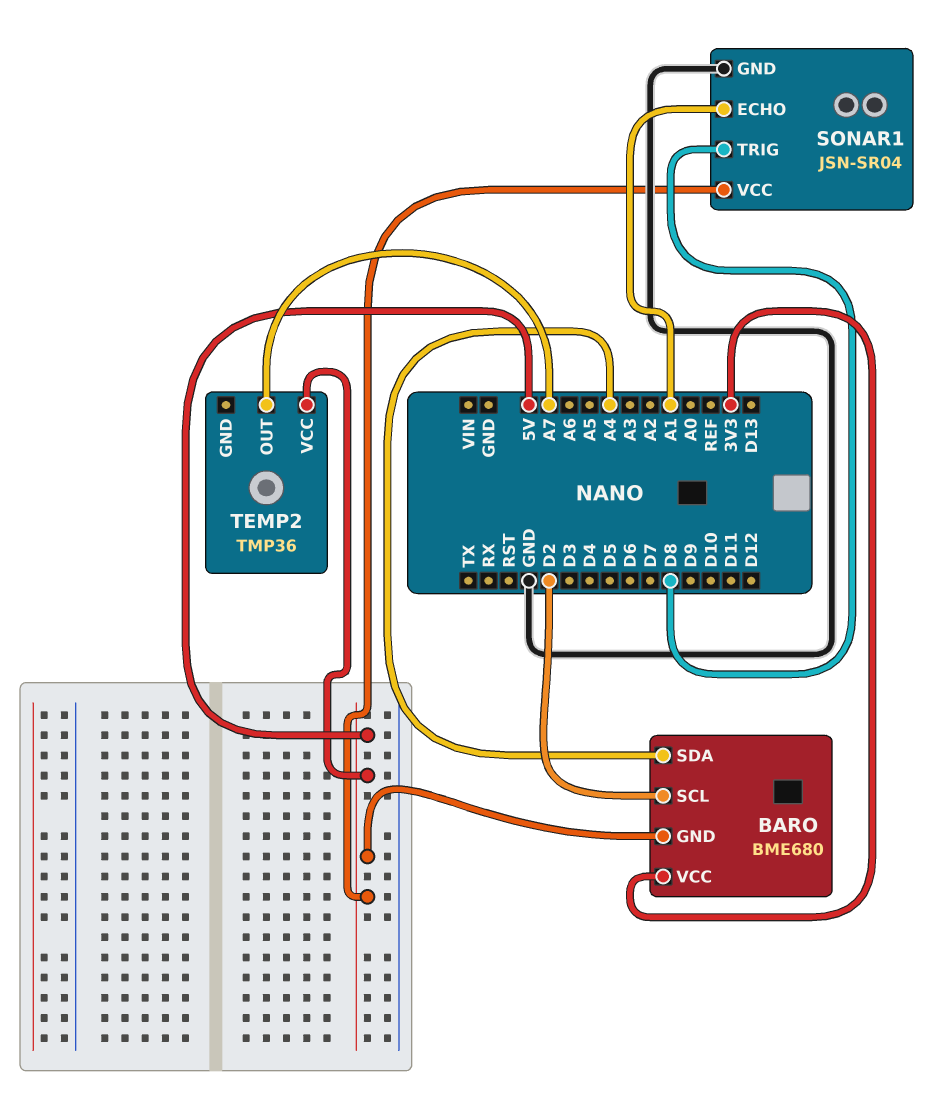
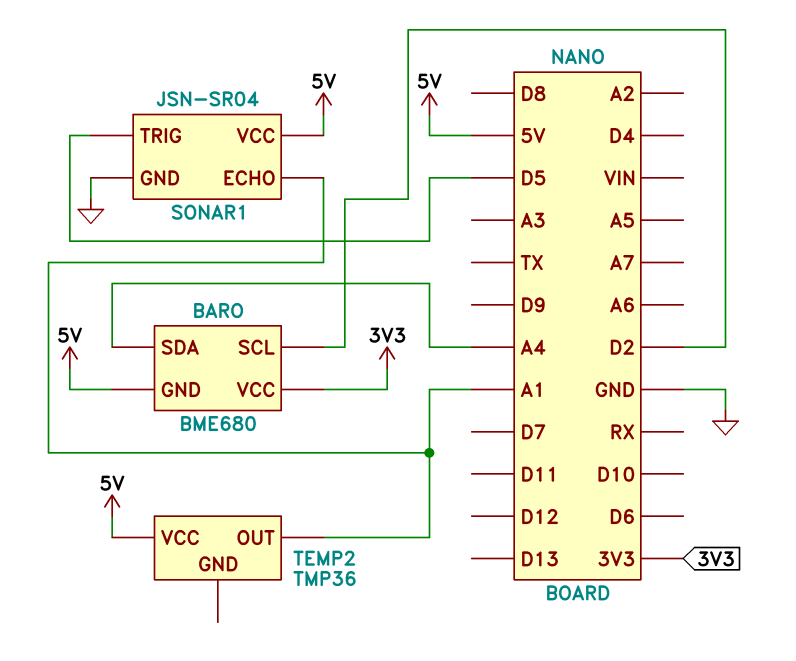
SONAR1 pin TRIG: D8 -> D5
TEMP2 pin OUT: A7 -> A1

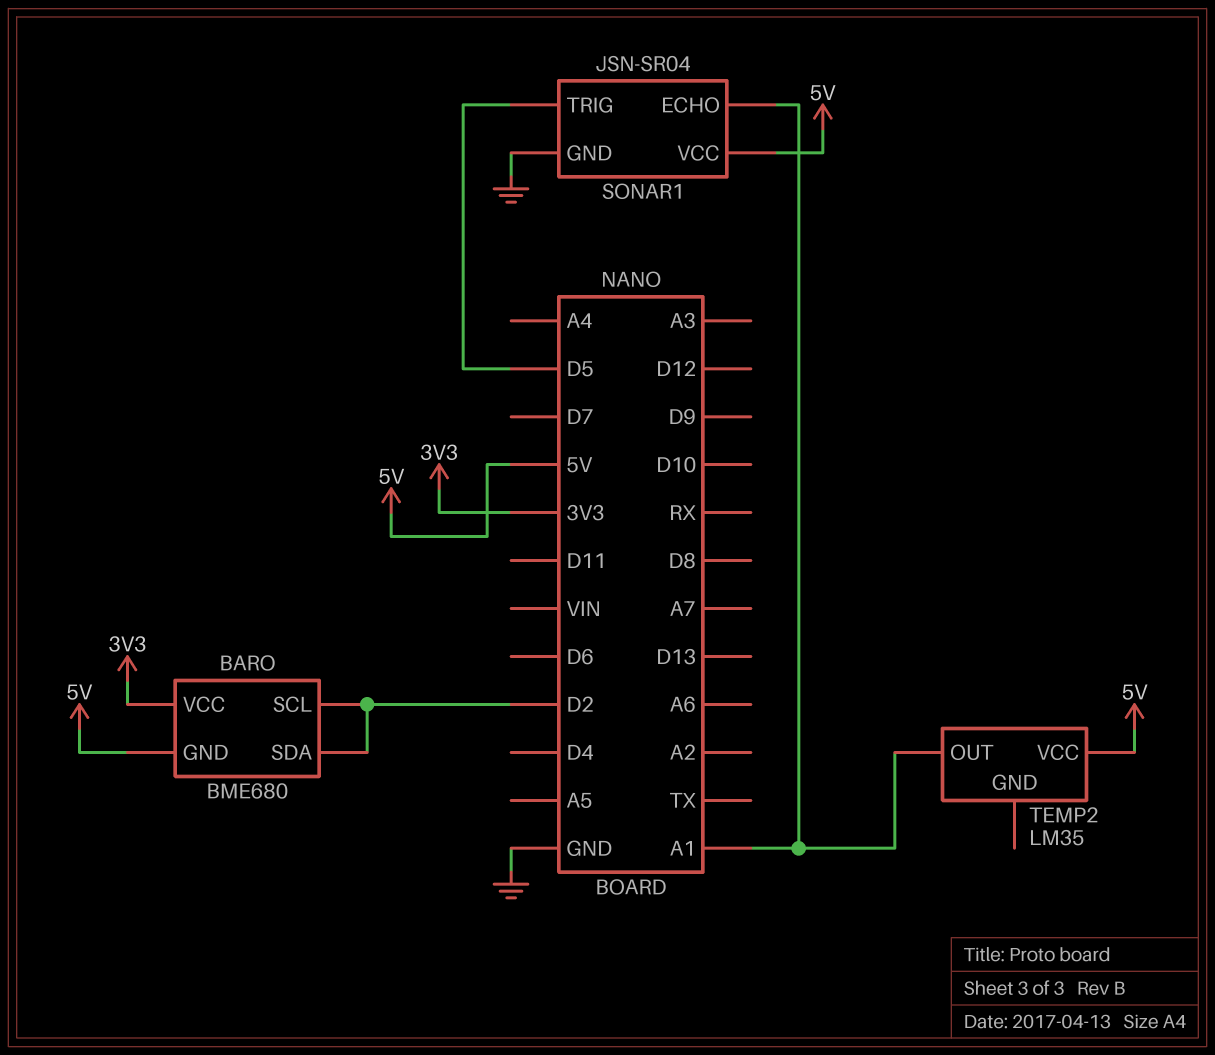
BARO pin SDA: A4 -> D2
TEMP2: TMP36 -> LM35

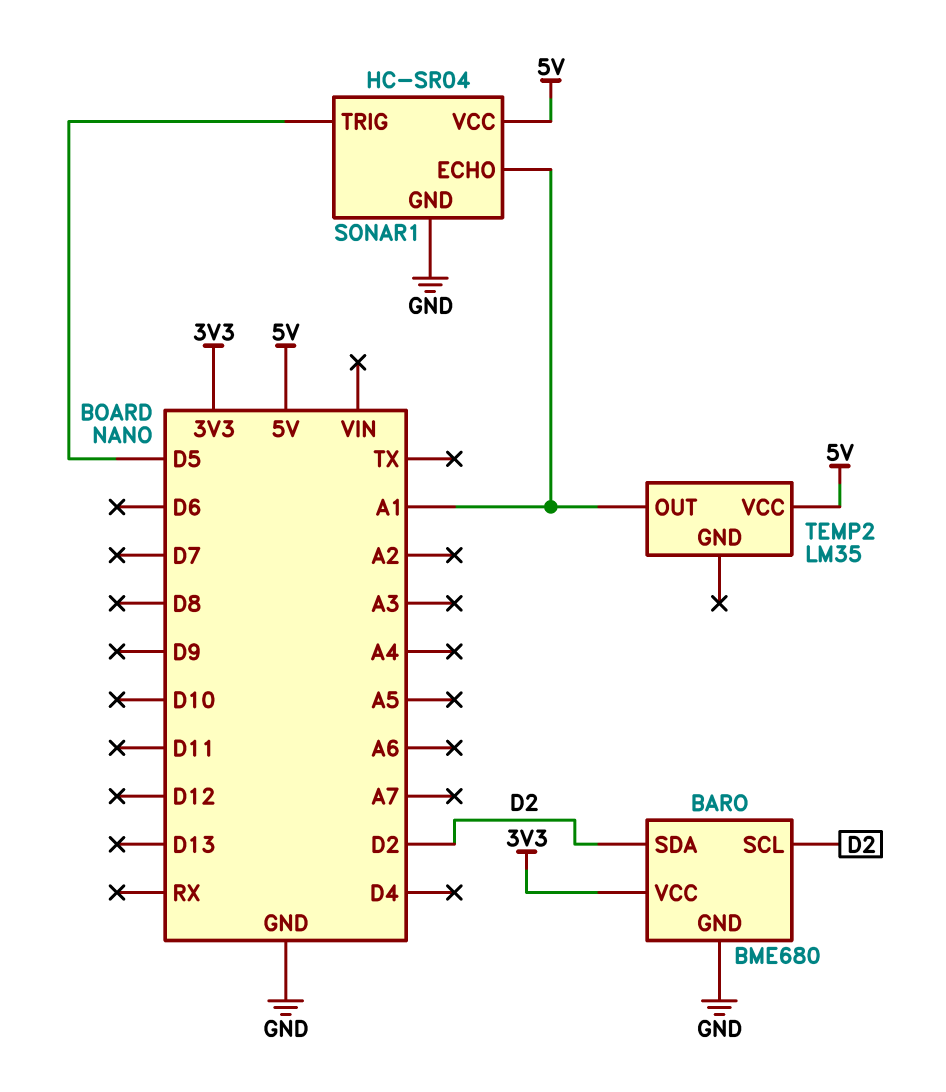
BARO pin GND: 5V -> GND
SONAR1: JSN-SR04 -> HC-SR04

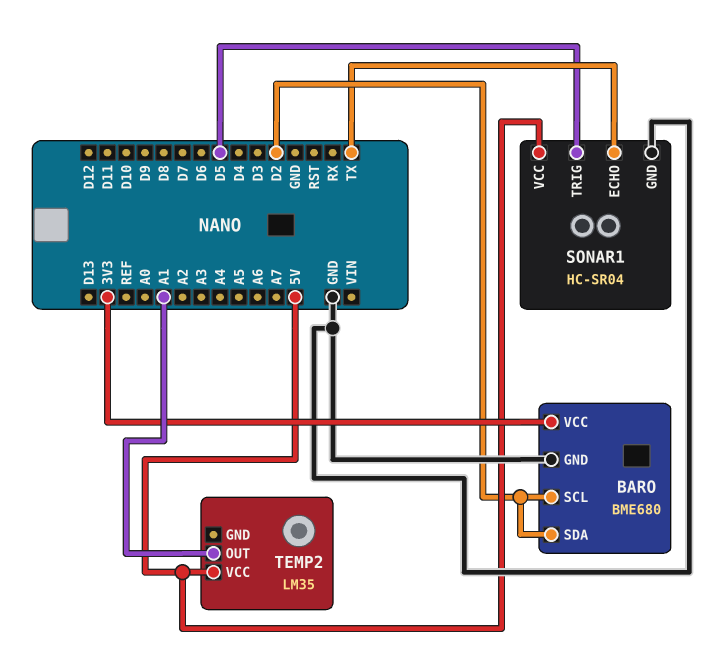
SONAR1 pin ECHO: A1 -> TX

